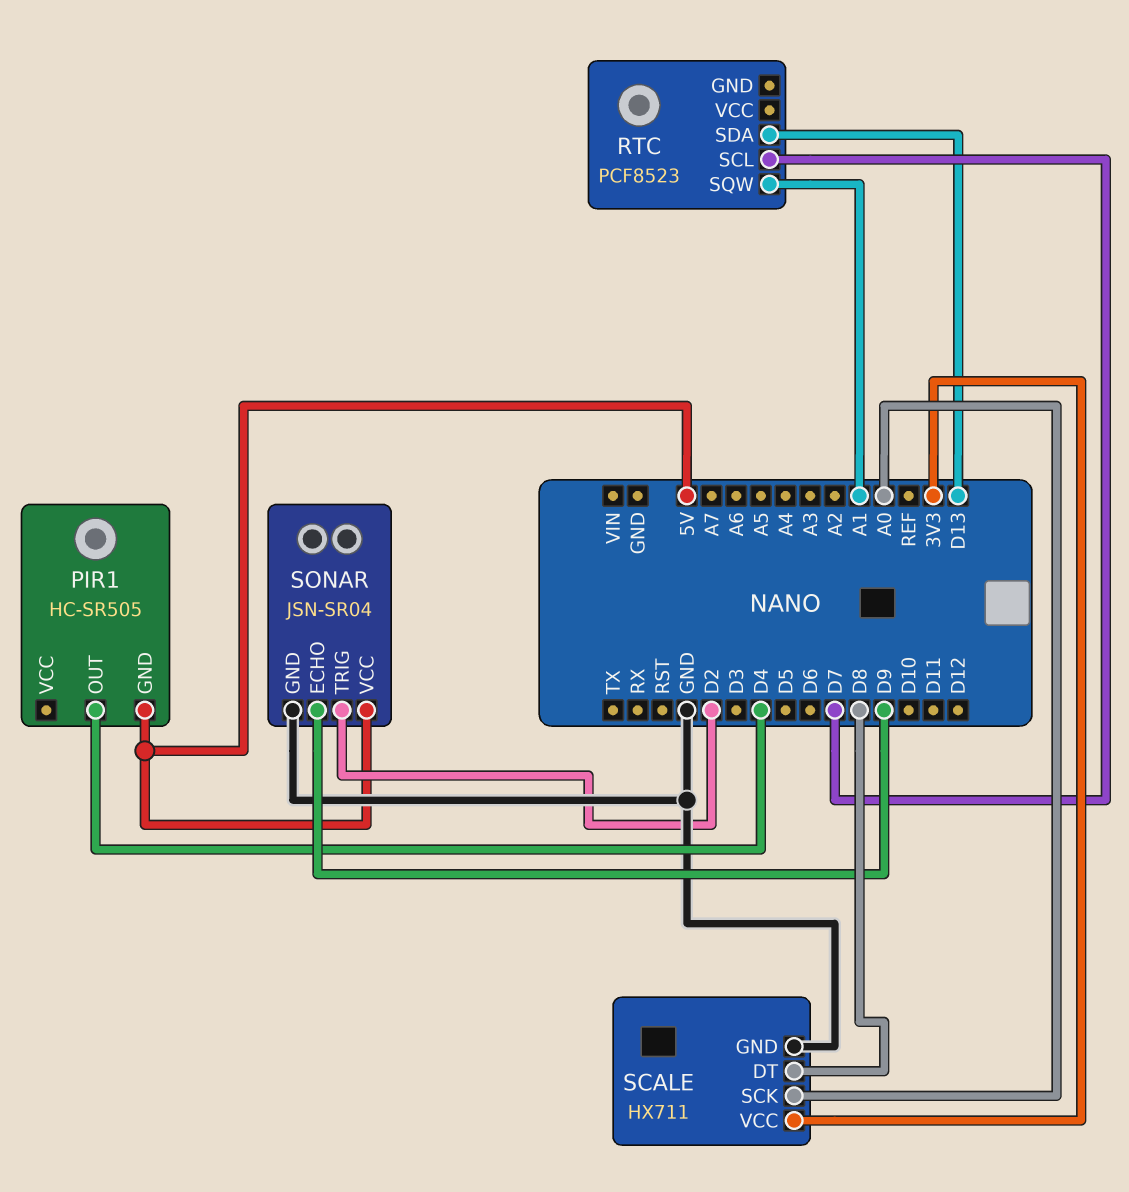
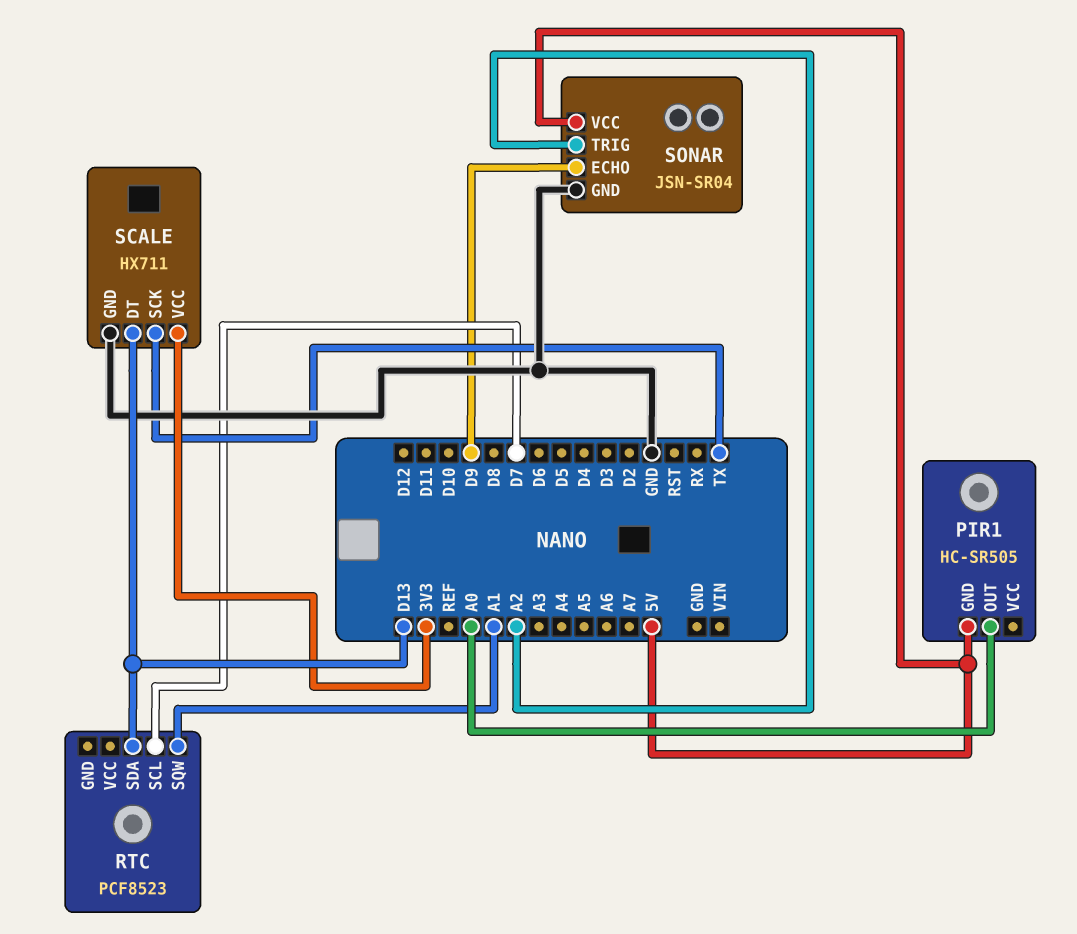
PIR1 pin OUT: D4 -> A0
SCALE pin DT: D8 -> D13
SCALE pin SCK: A0 -> TX
SONAR pin TRIG: D2 -> A2

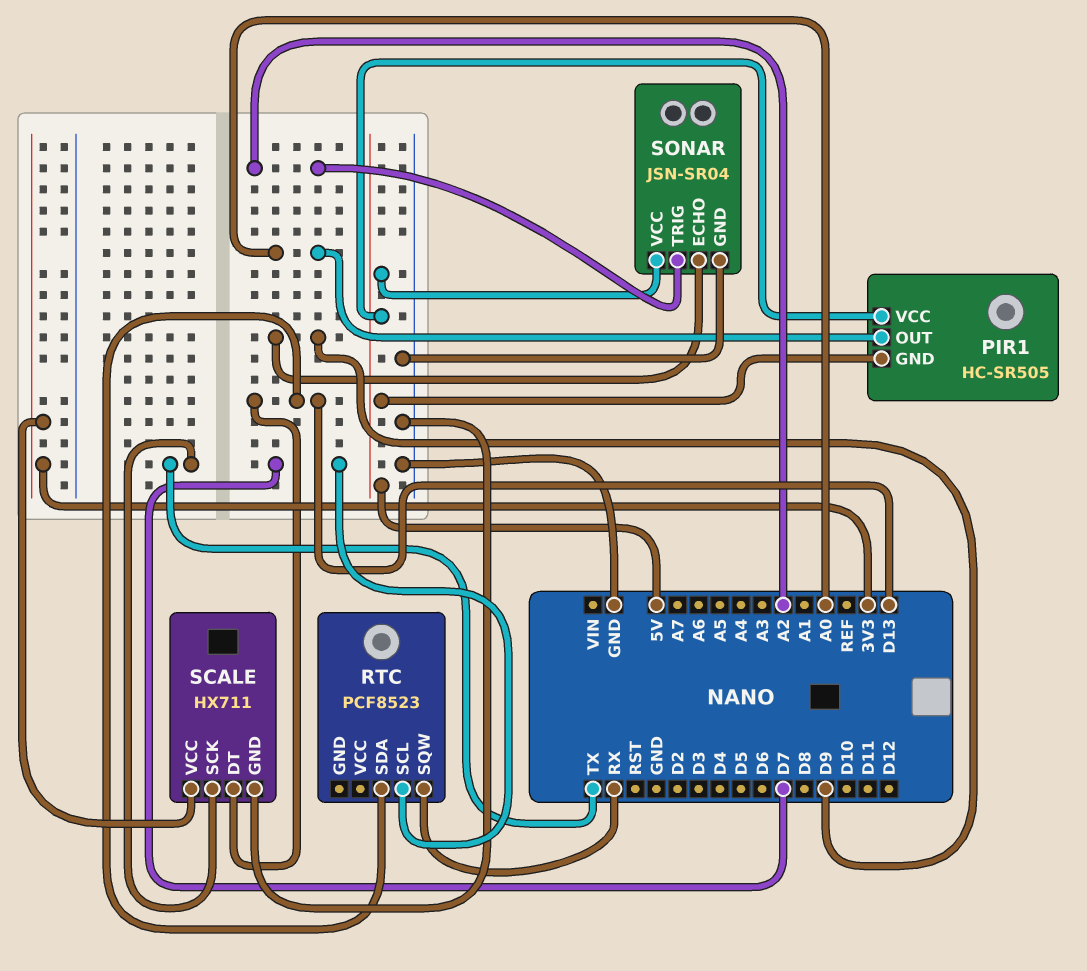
PIR1 pin VCC: none -> 5V
RTC pin SQW: A1 -> RX

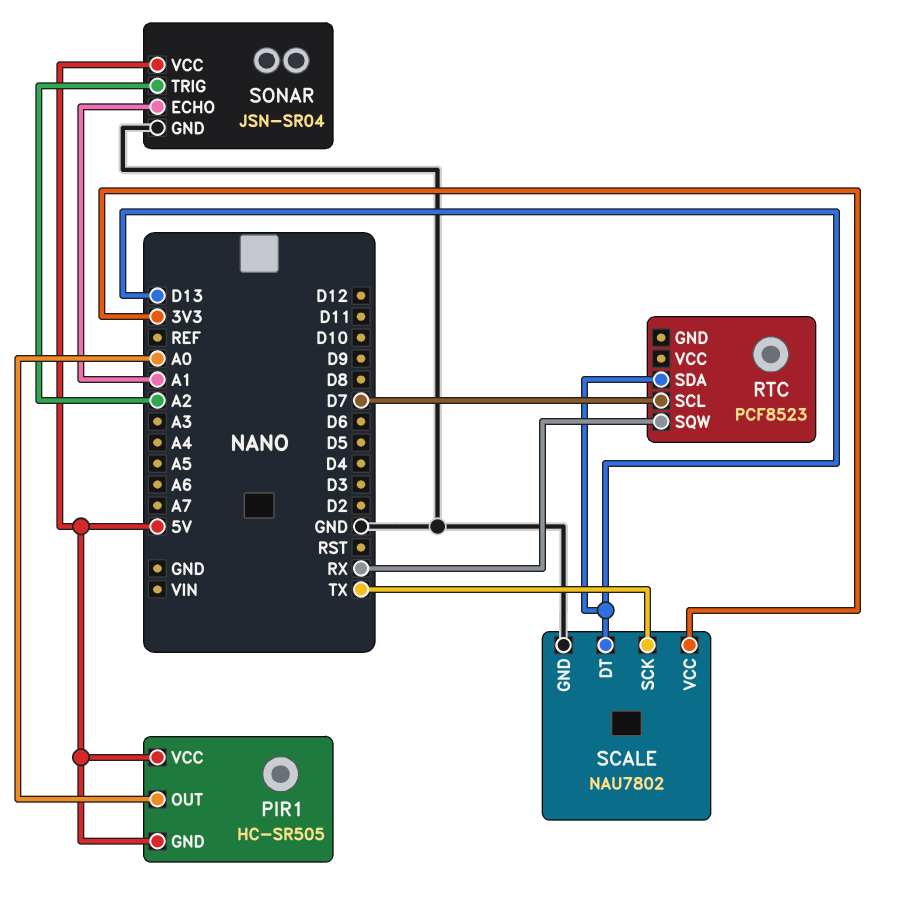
SCALE: HX711 -> NAU7802
SONAR pin ECHO: D9 -> A1

